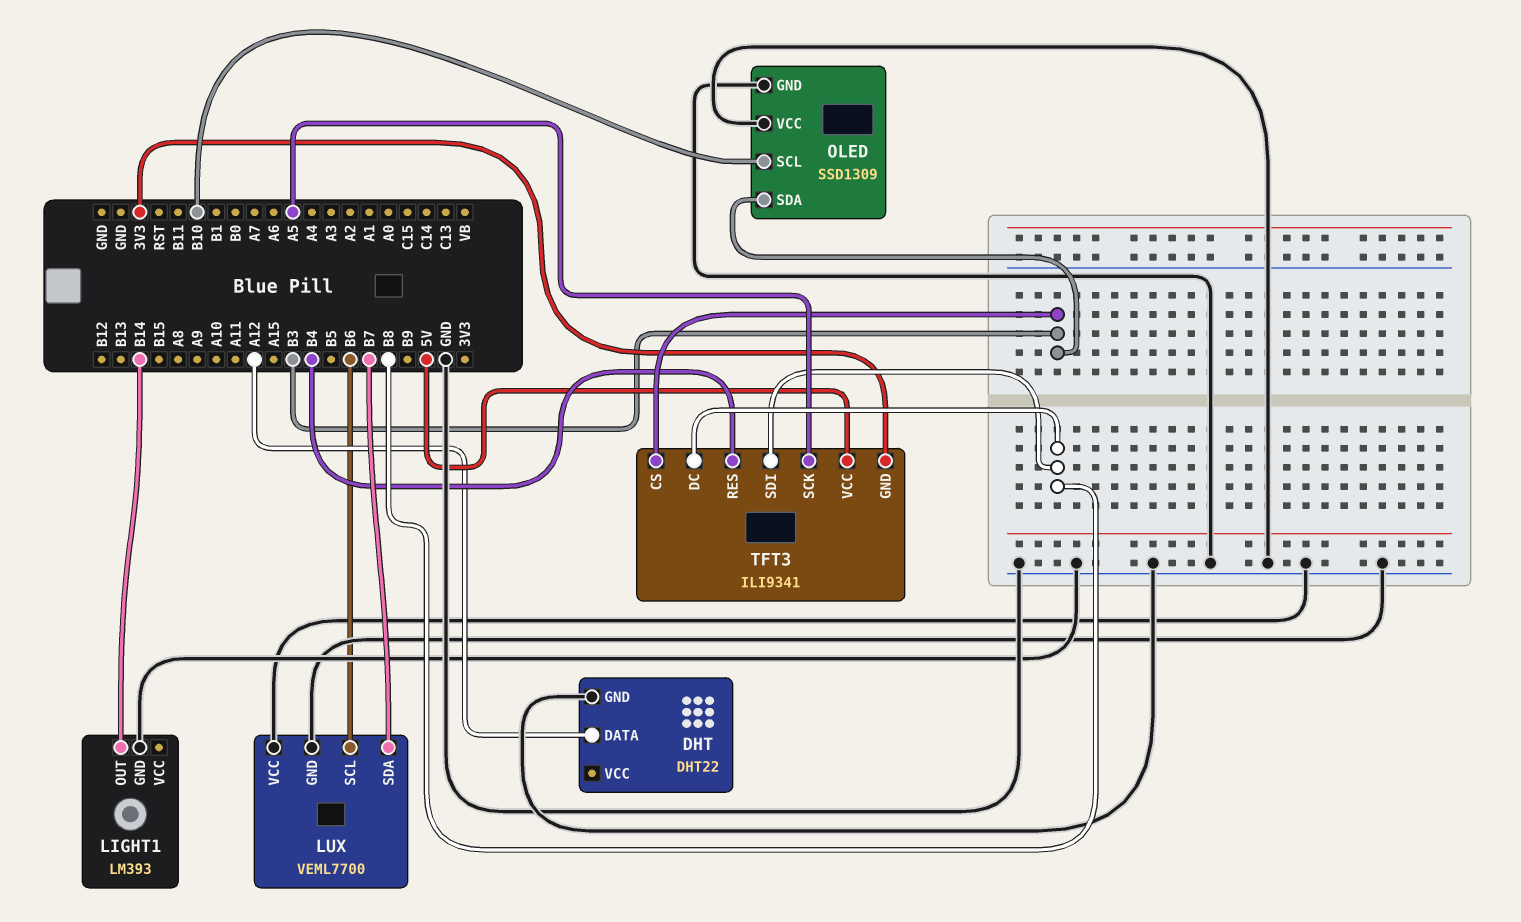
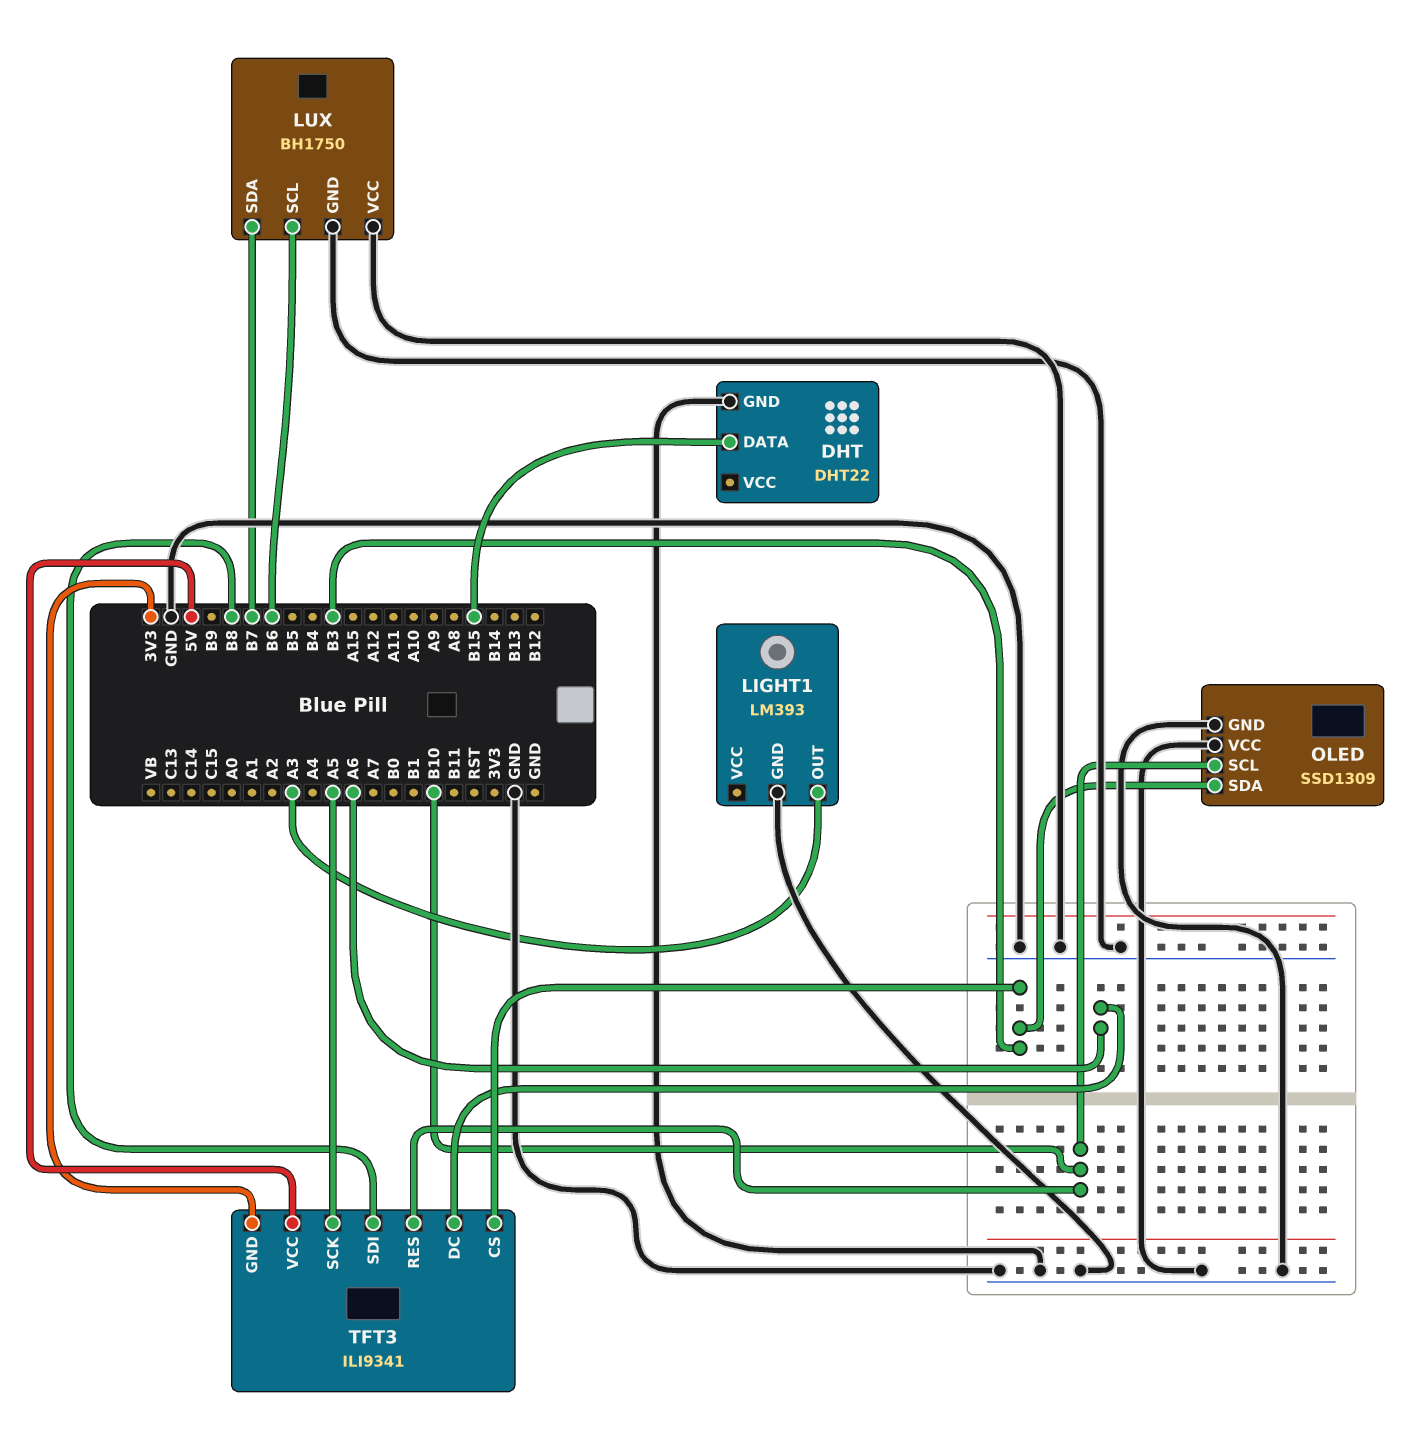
DHT pin DATA: A12 -> B15
LIGHT1 pin OUT: B14 -> A3
LUX: VEML7700 -> BH1750
TFT3 pin DC: B8 -> A6
TFT3 pin RES: B4 -> B10

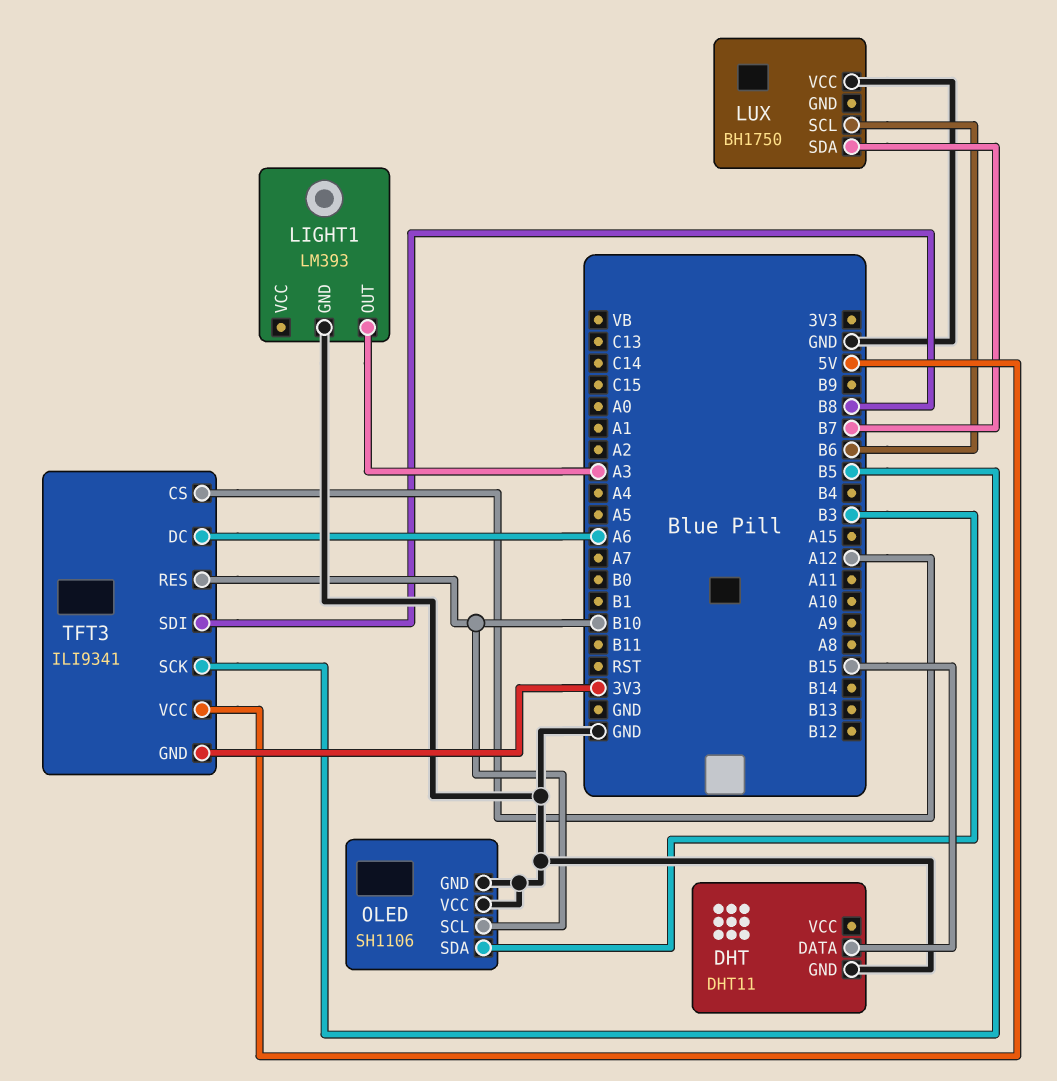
DHT: DHT22 -> DHT11
LUX pin GND: GND -> none
OLED: SSD1309 -> SH1106
TFT3 pin CS: B3 -> A12
TFT3 pin SCK: A5 -> B5

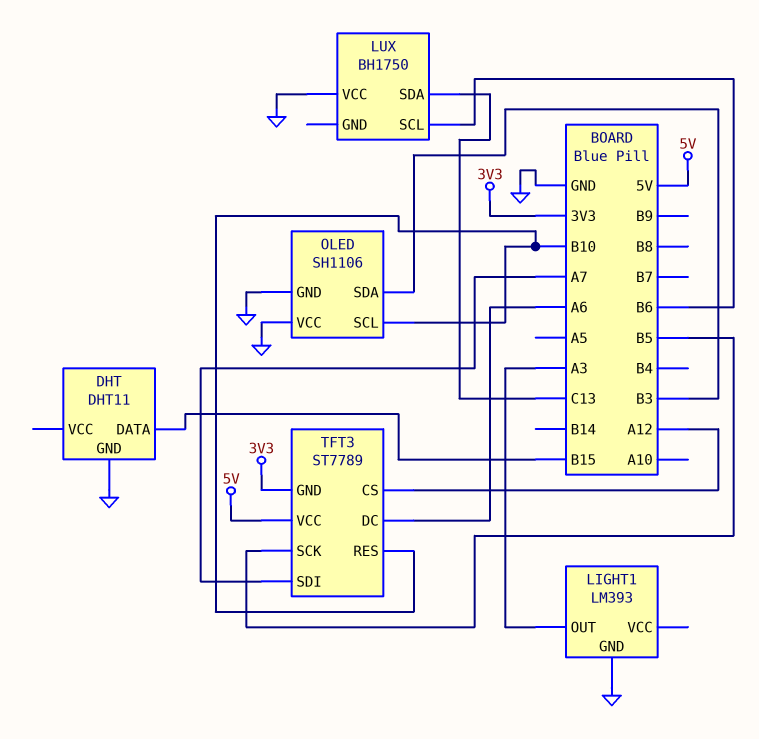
LUX pin SDA: B7 -> C13
TFT3: ILI9341 -> ST7789
TFT3 pin SDI: B8 -> A7

